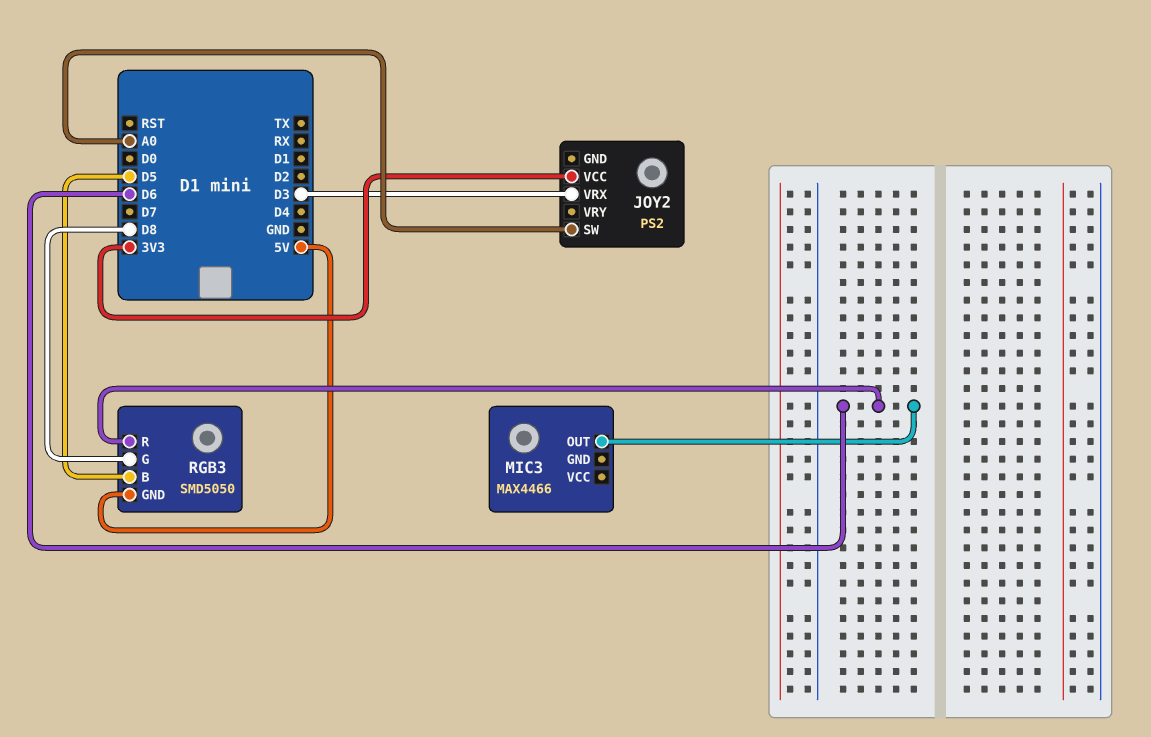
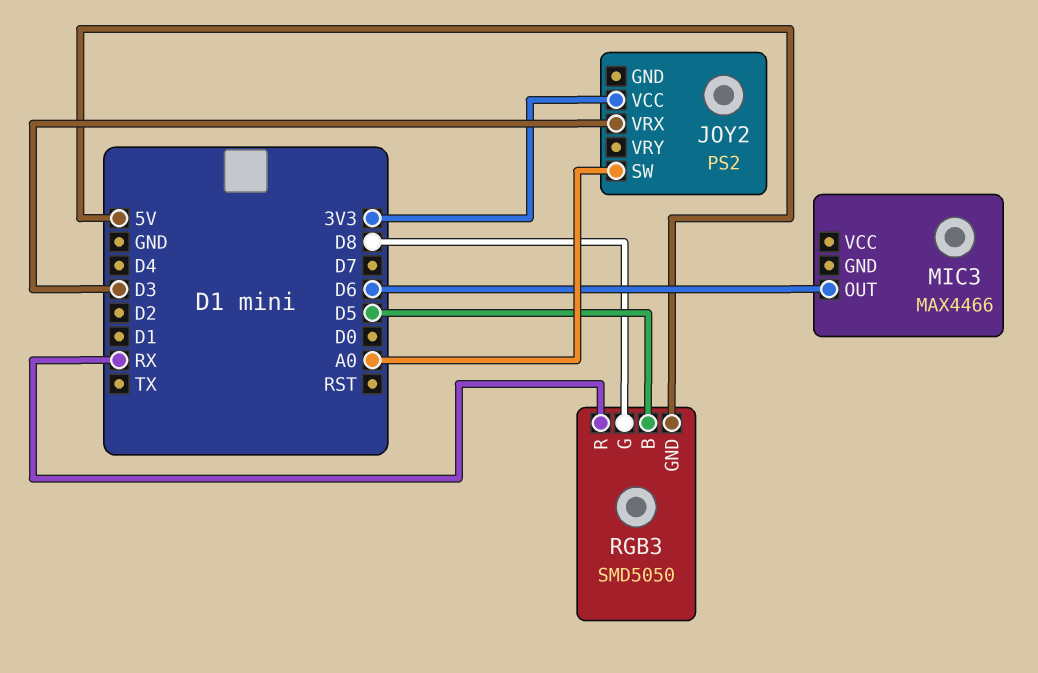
RGB3 pin R: D6 -> RX

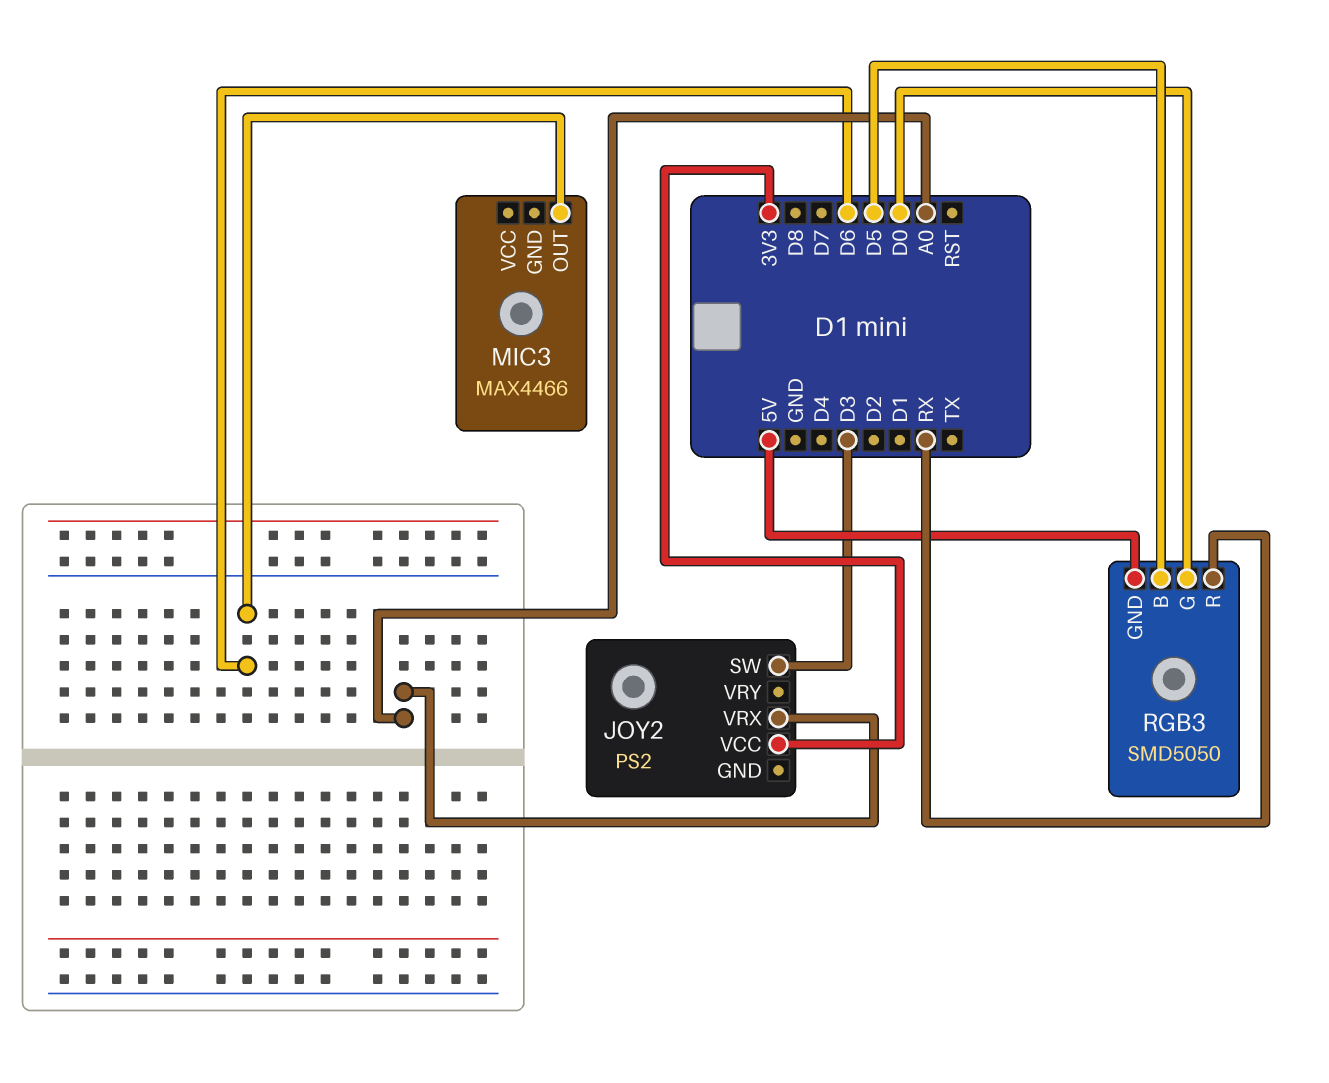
JOY2 pin SW: A0 -> D3
JOY2 pin VRX: D3 -> A0
RGB3 pin G: D8 -> D0

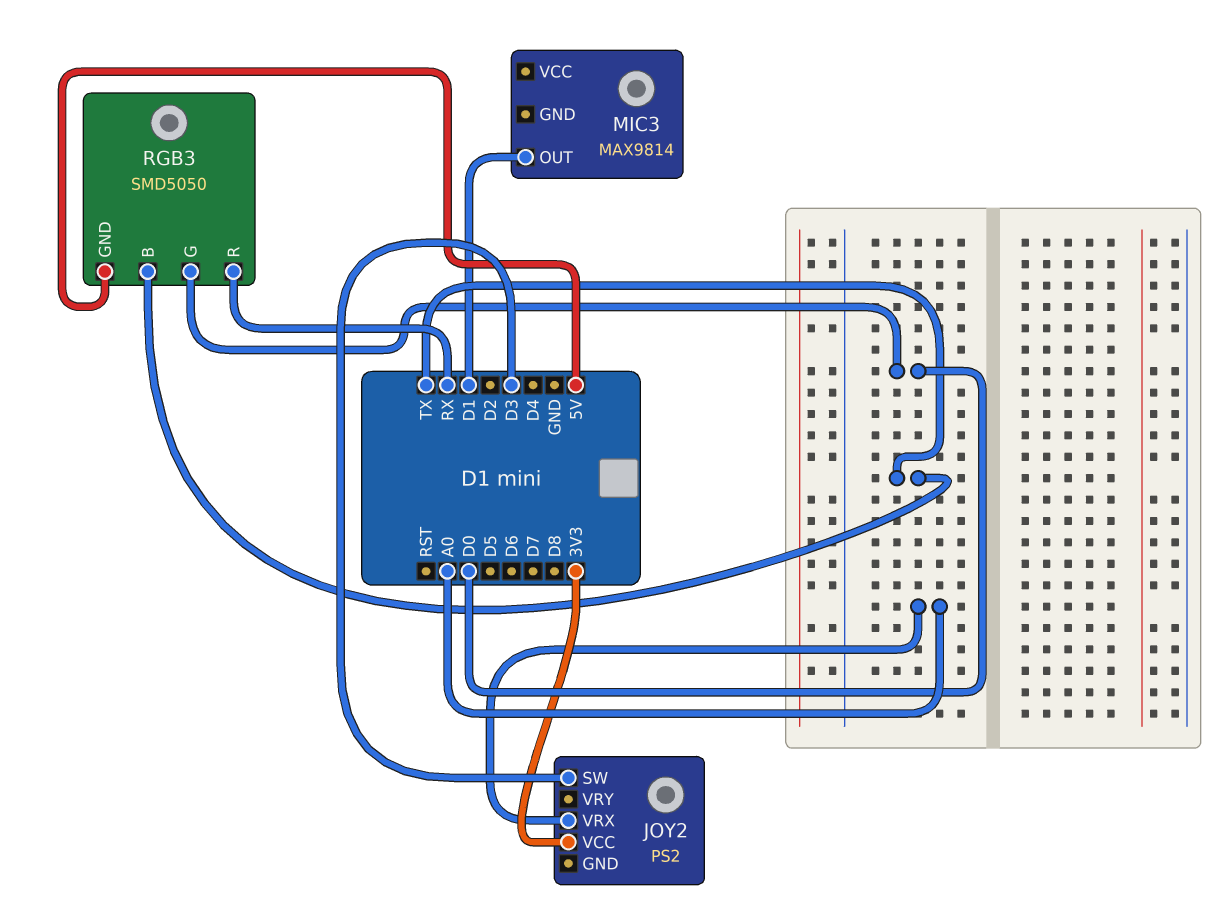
MIC3: MAX4466 -> MAX9814
MIC3 pin OUT: D6 -> D1
RGB3 pin B: D5 -> TX

